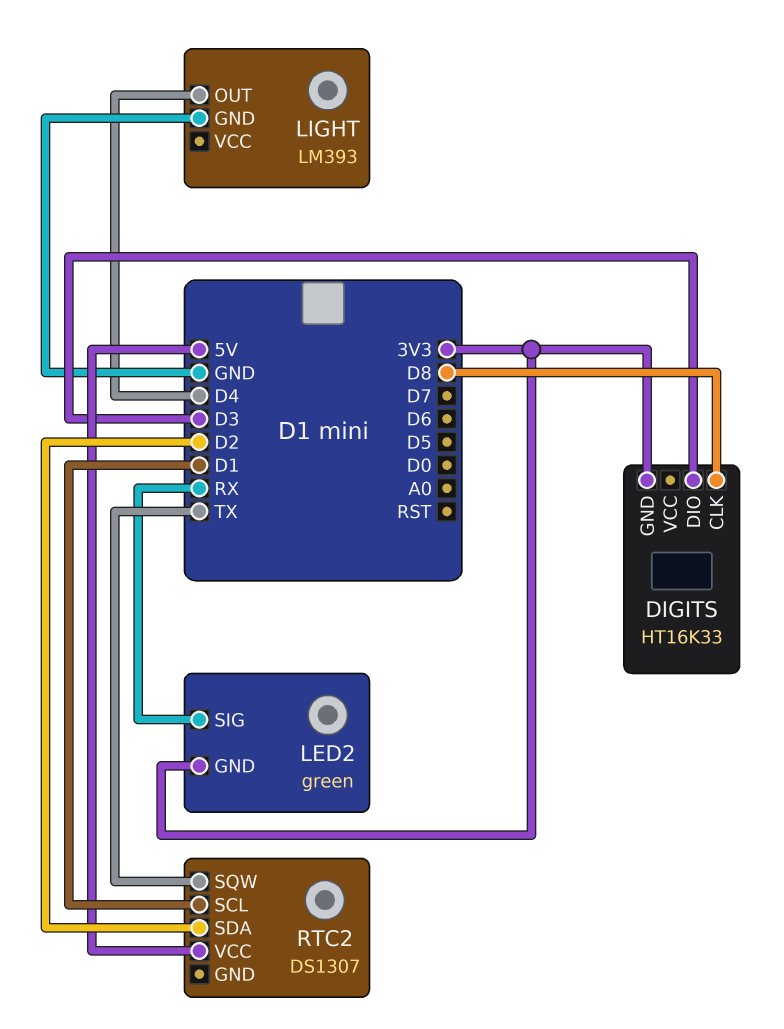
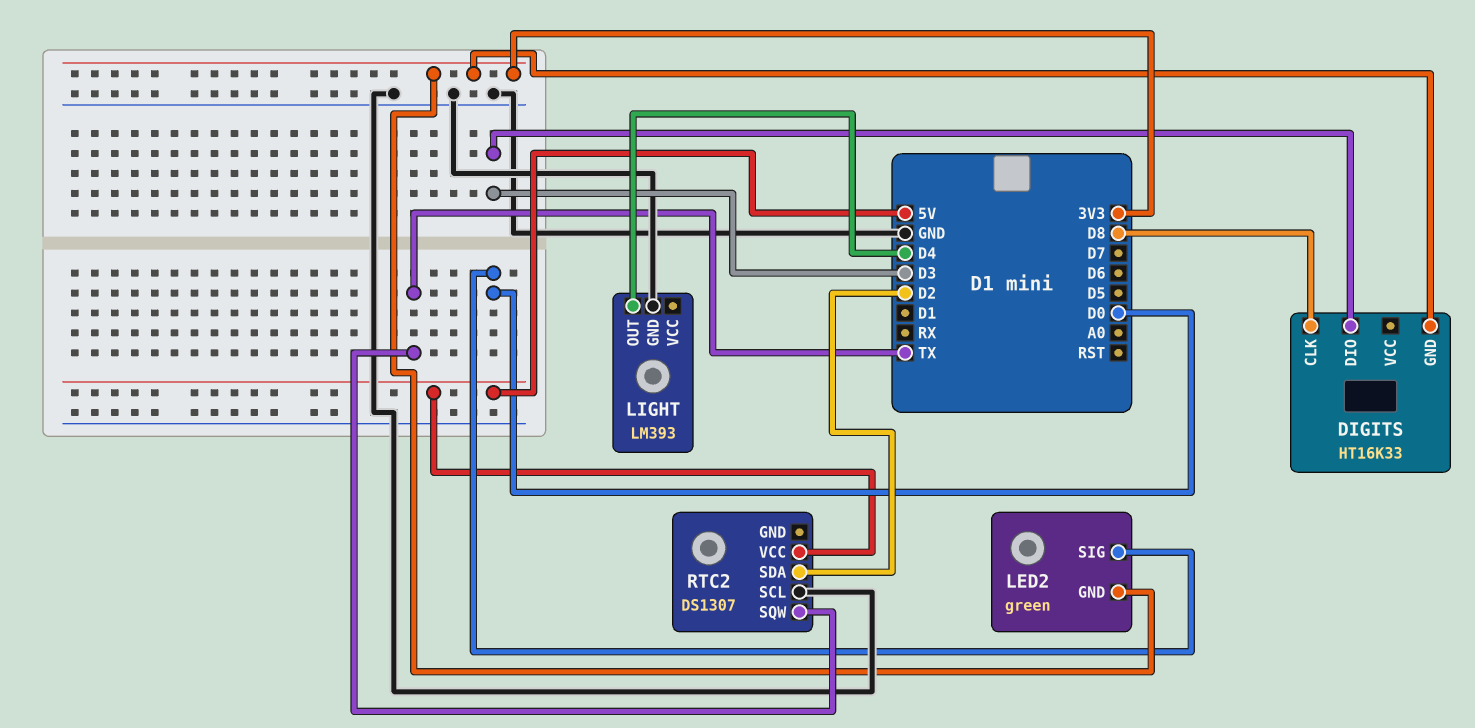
LED2 pin SIG: RX -> D0
RTC2 pin SCL: D1 -> GND

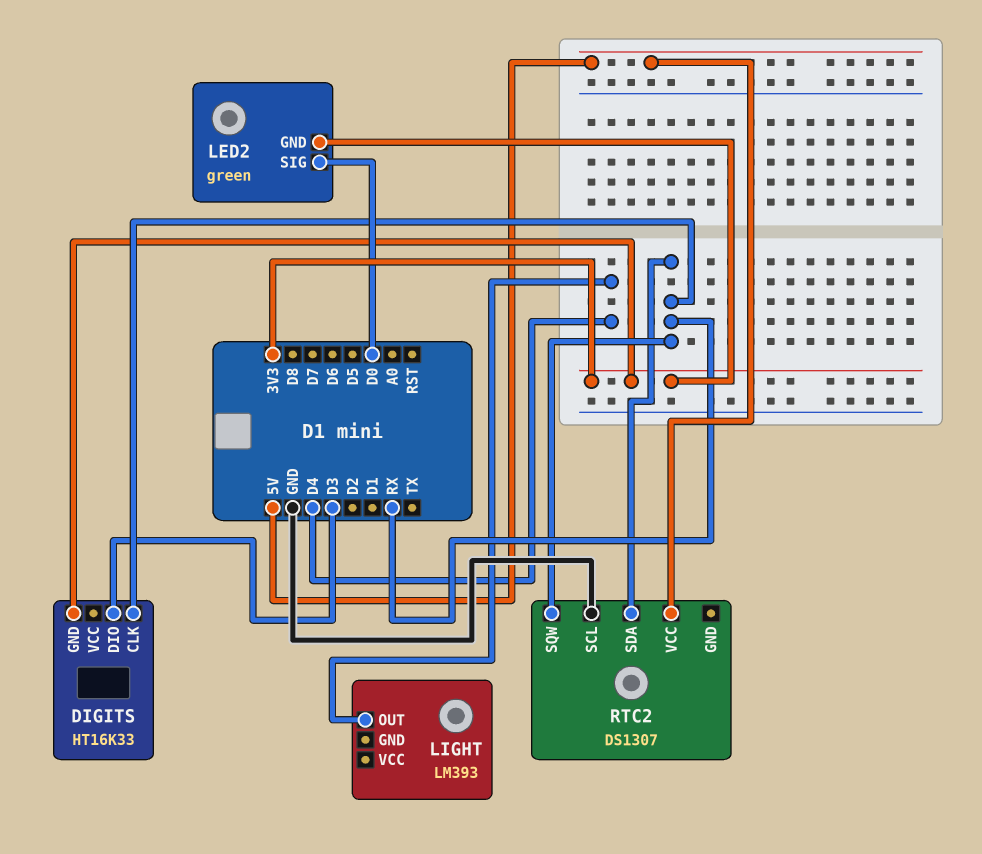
DIGITS pin CLK: D8 -> RX
LIGHT pin GND: GND -> none
RTC2 pin SDA: D2 -> RX
RTC2 pin SQW: TX -> RX

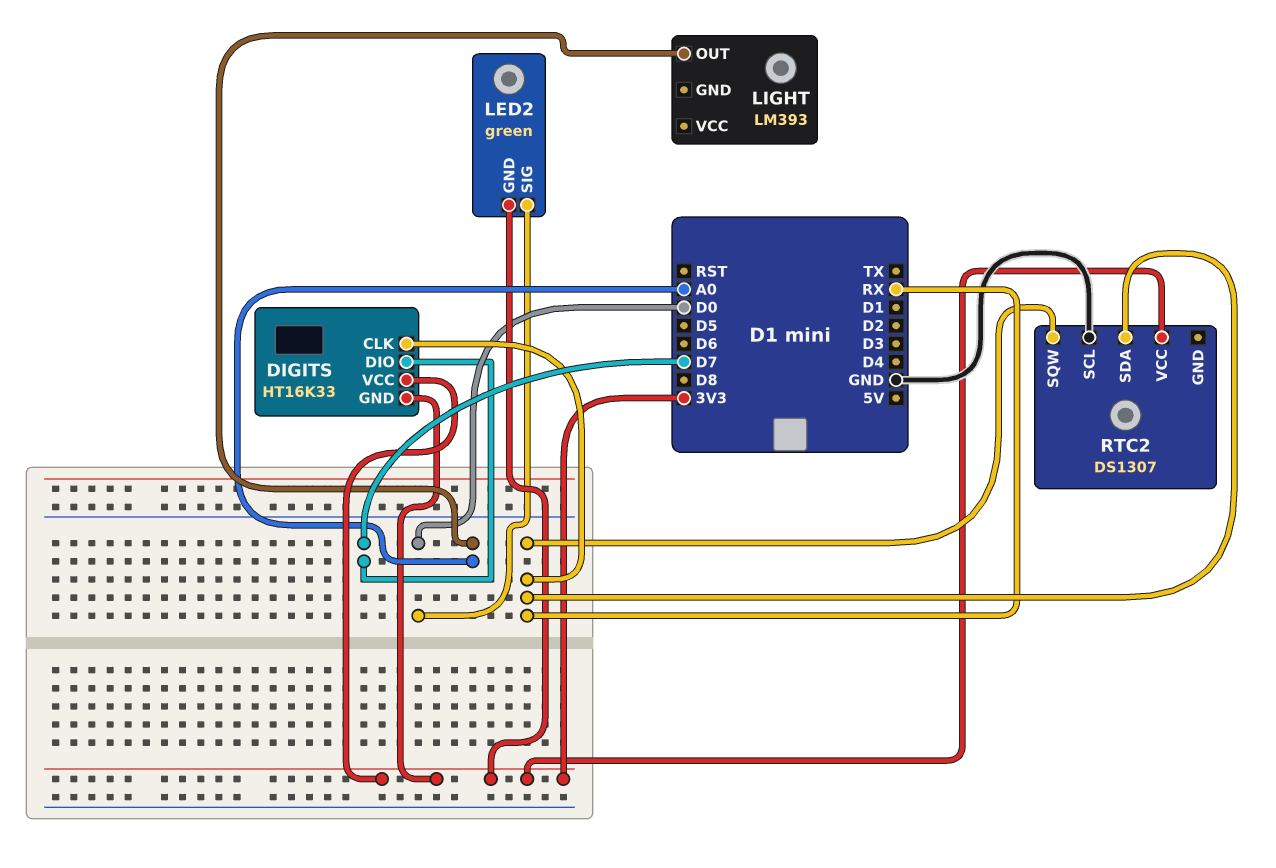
DIGITS pin DIO: D3 -> D7
DIGITS pin VCC: none -> 3V3
LIGHT pin OUT: D4 -> A0
RTC2 pin VCC: 5V -> 3V3

